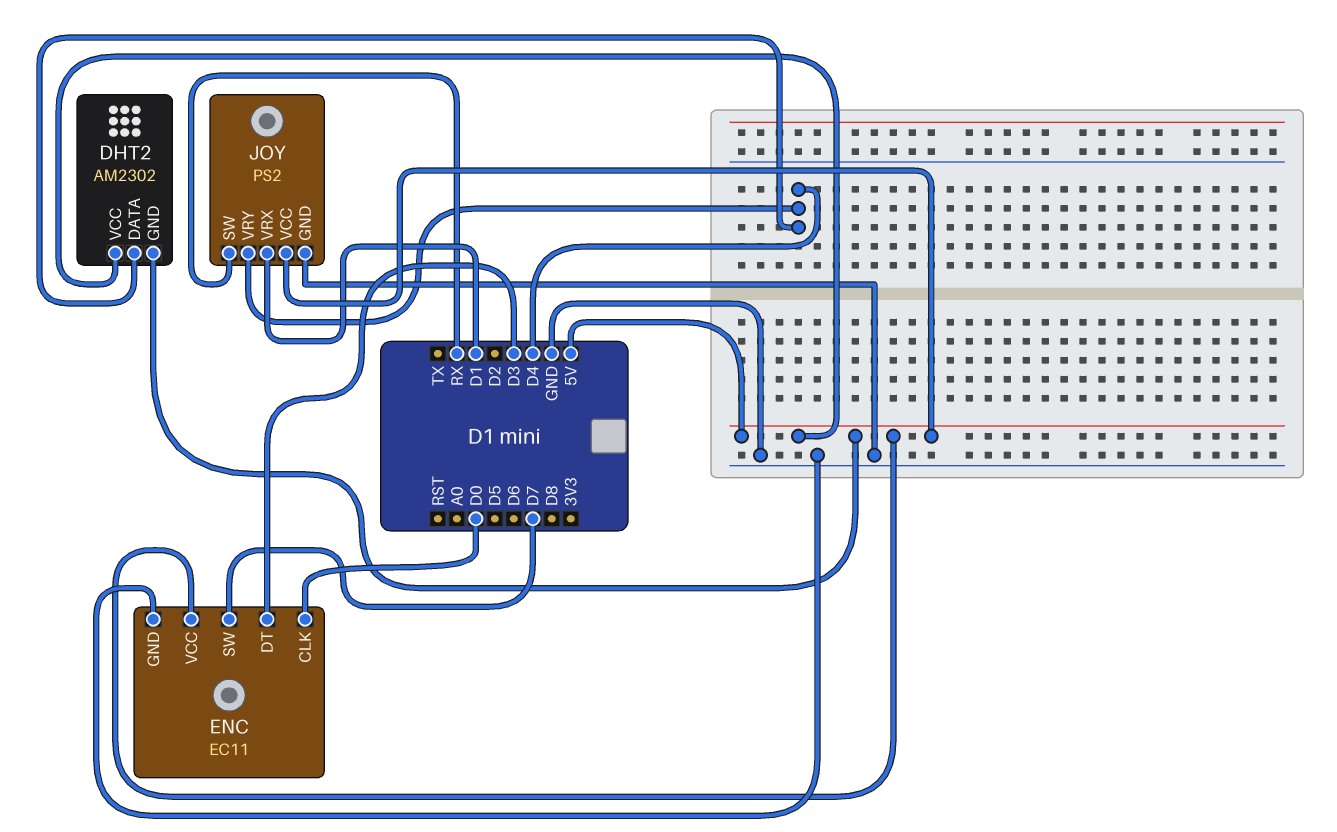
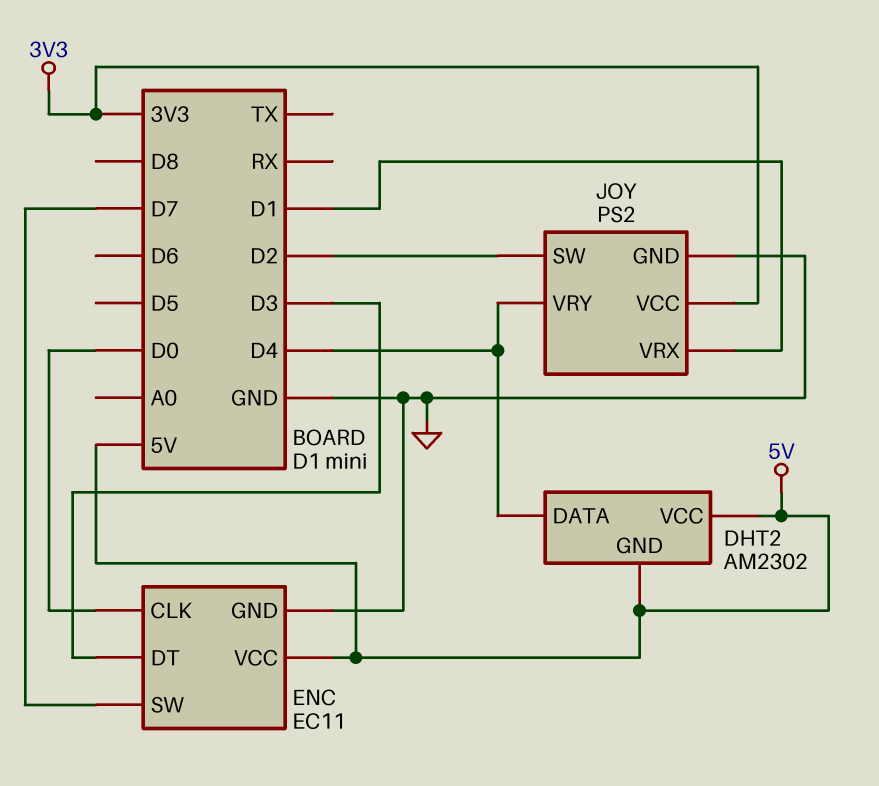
JOY pin SW: RX -> D2
JOY pin VCC: 5V -> 3V3

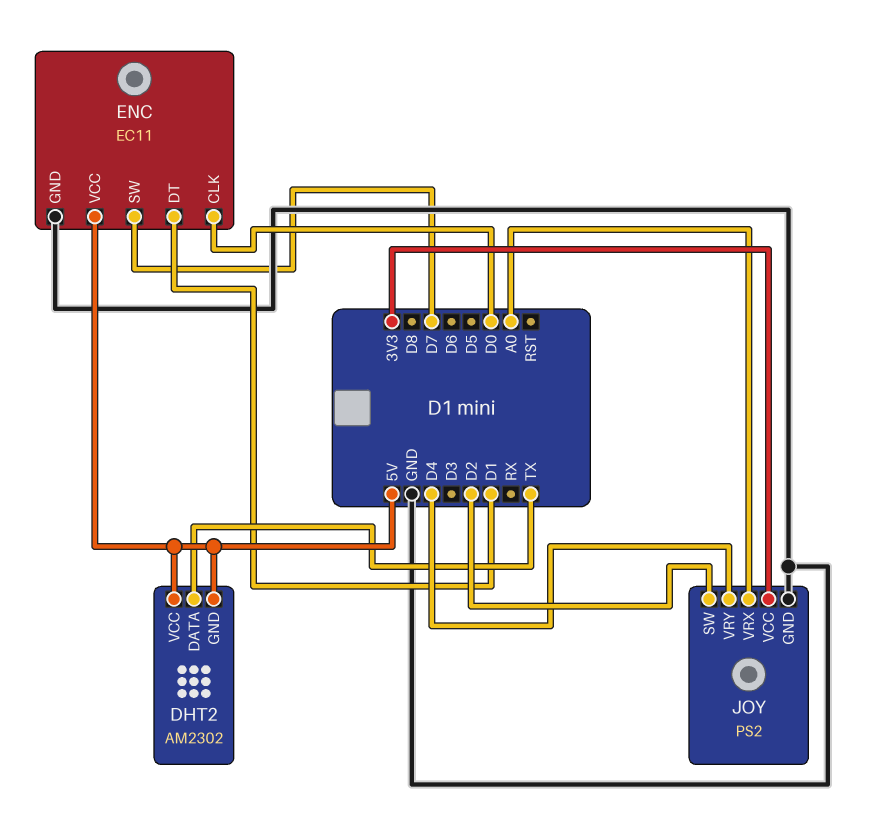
DHT2 pin DATA: D4 -> TX
ENC pin DT: D3 -> D1
JOY pin VRX: D1 -> A0

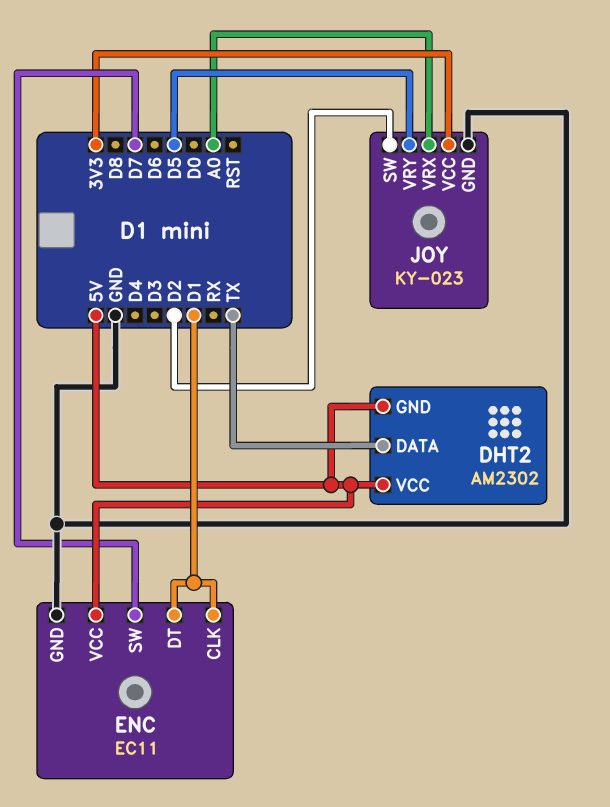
ENC pin CLK: D0 -> D1
JOY: PS2 -> KY-023
JOY pin VRY: D4 -> D5

